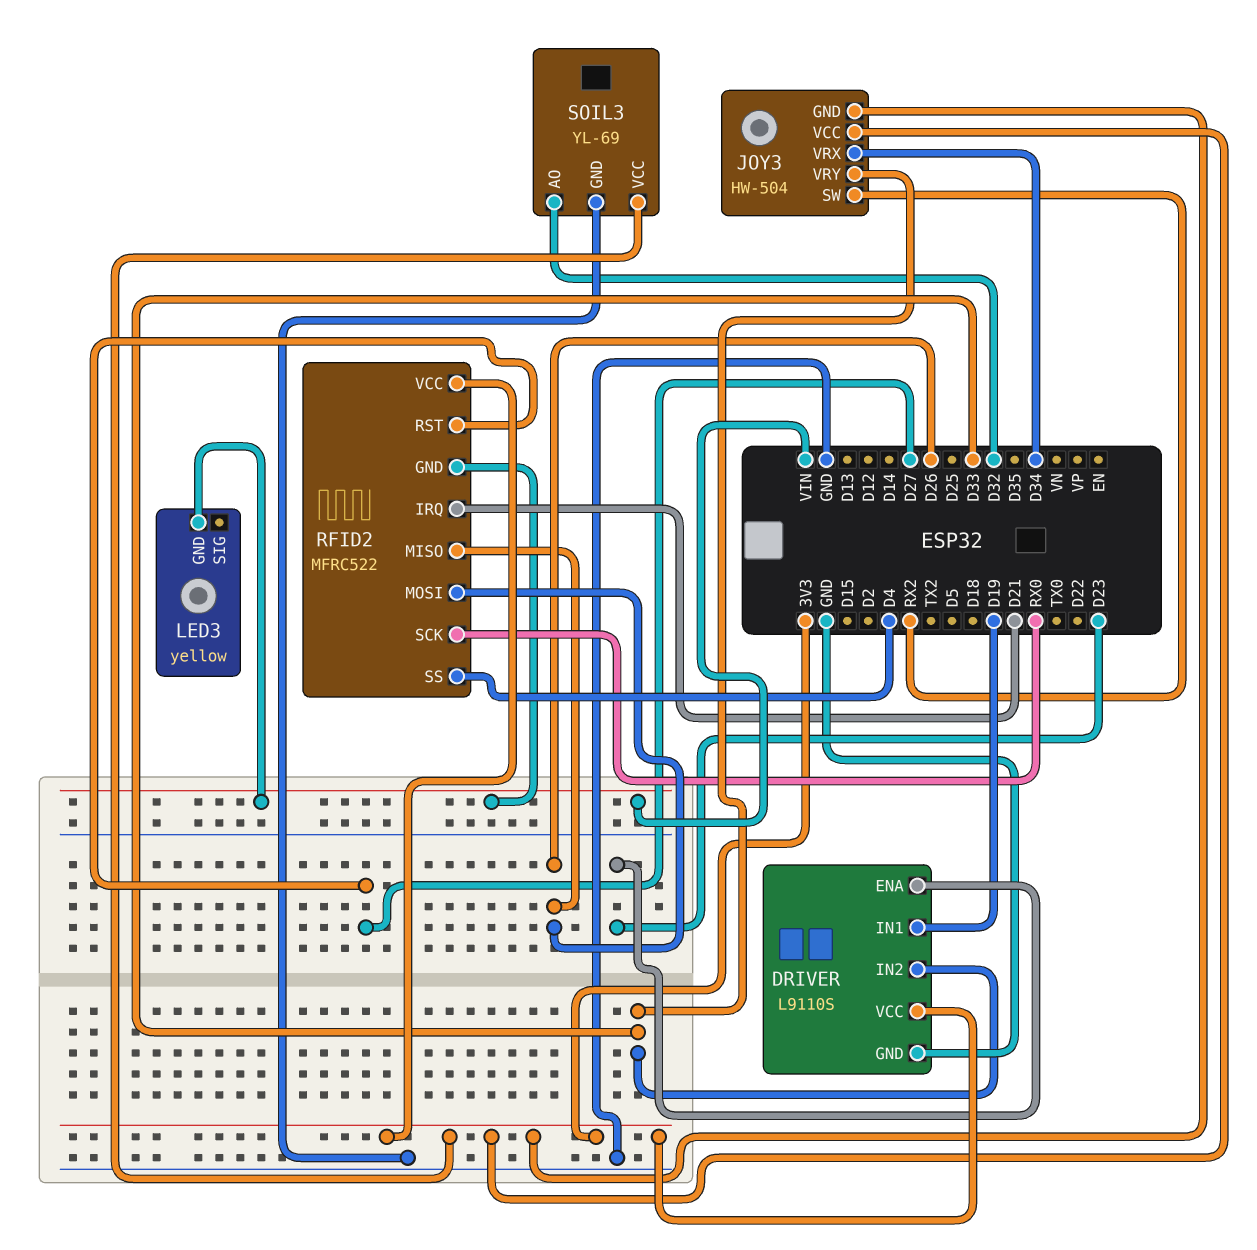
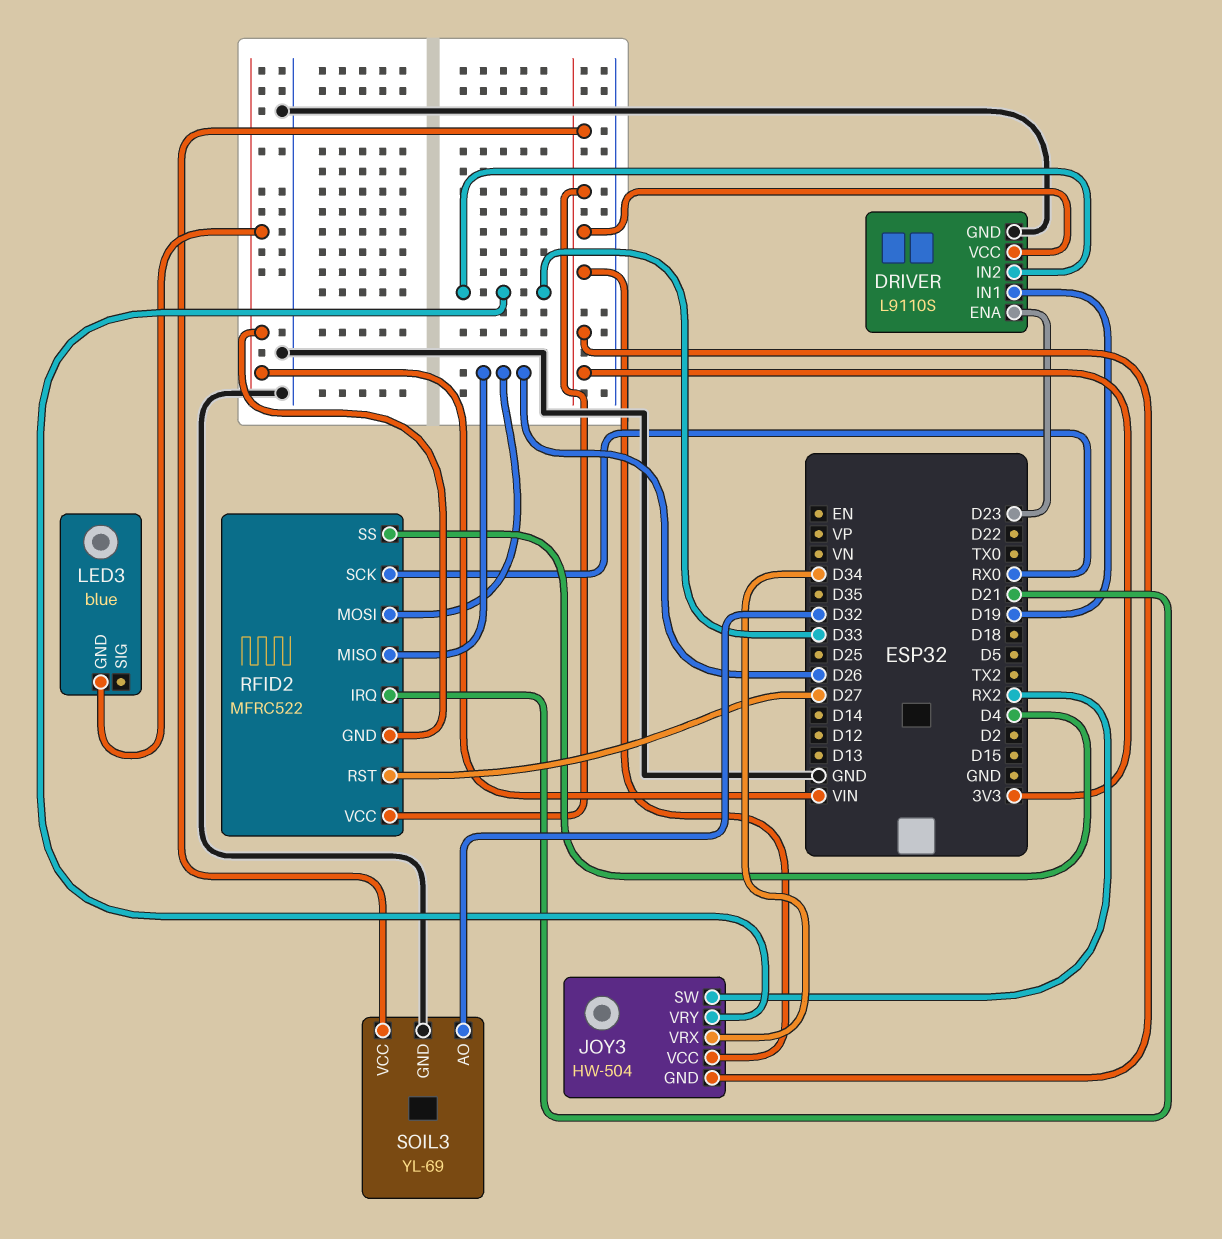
LED3: yellow -> blue

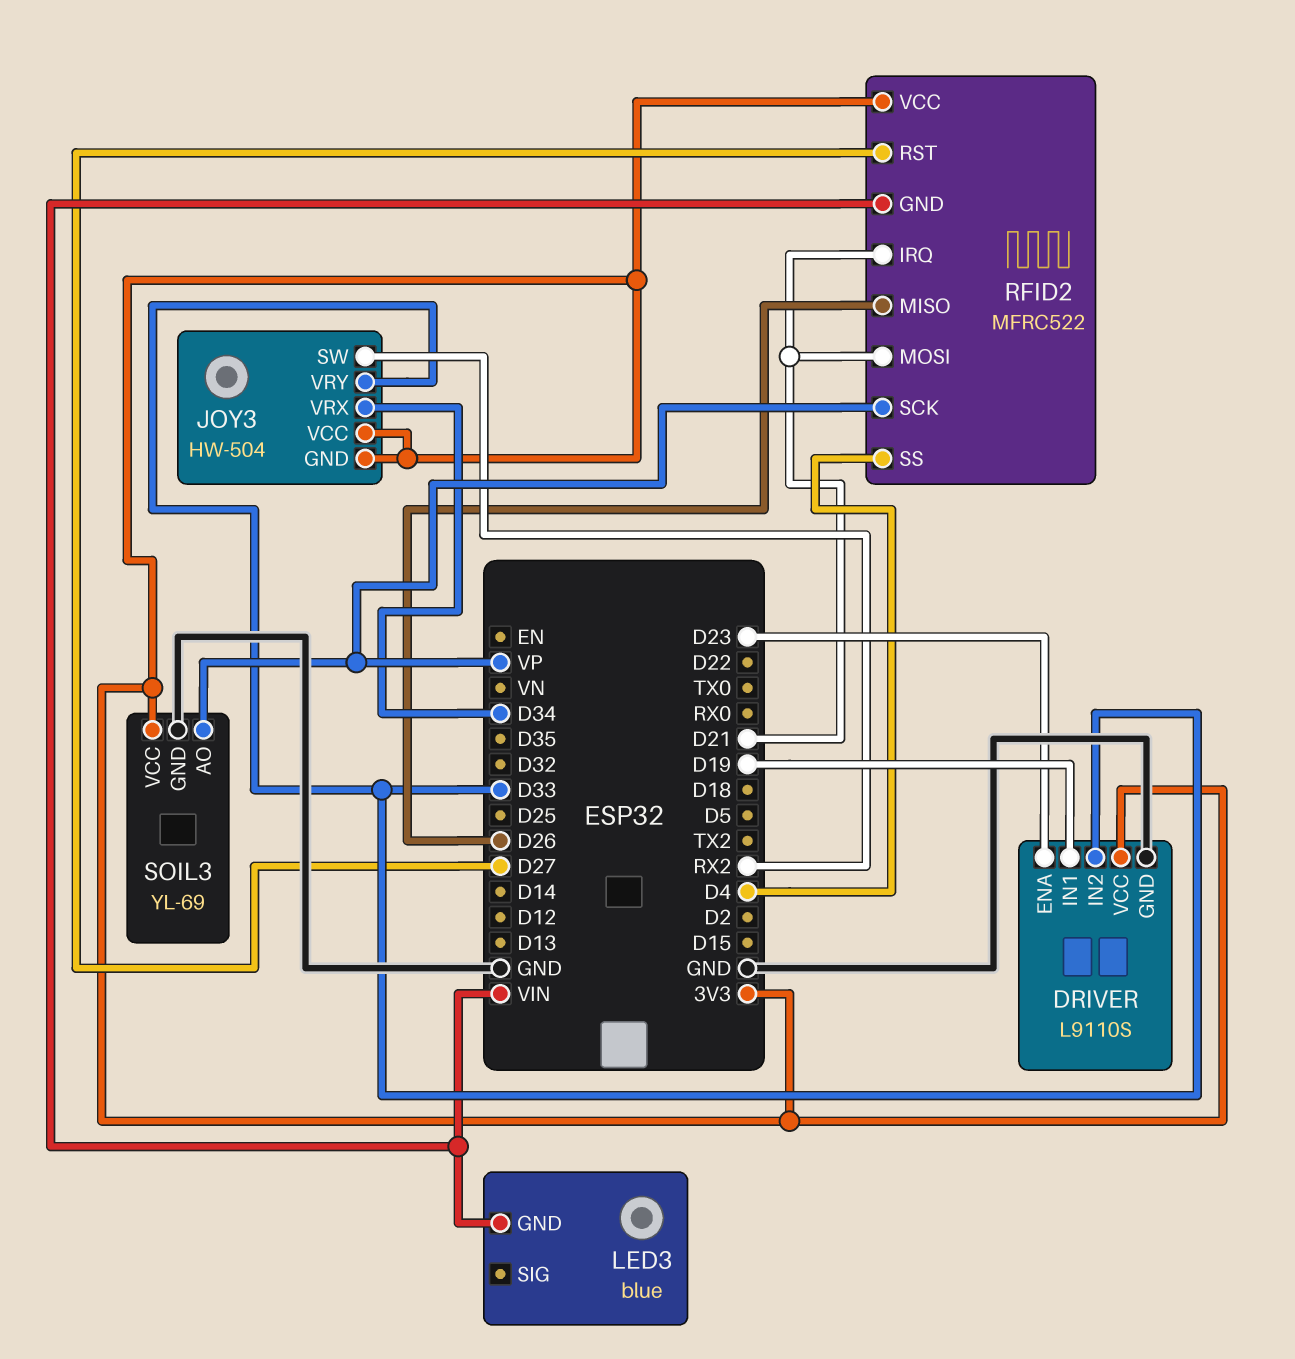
RFID2 pin MOSI: D26 -> D21
RFID2 pin SCK: RX0 -> VP
SOIL3 pin AO: D32 -> VP

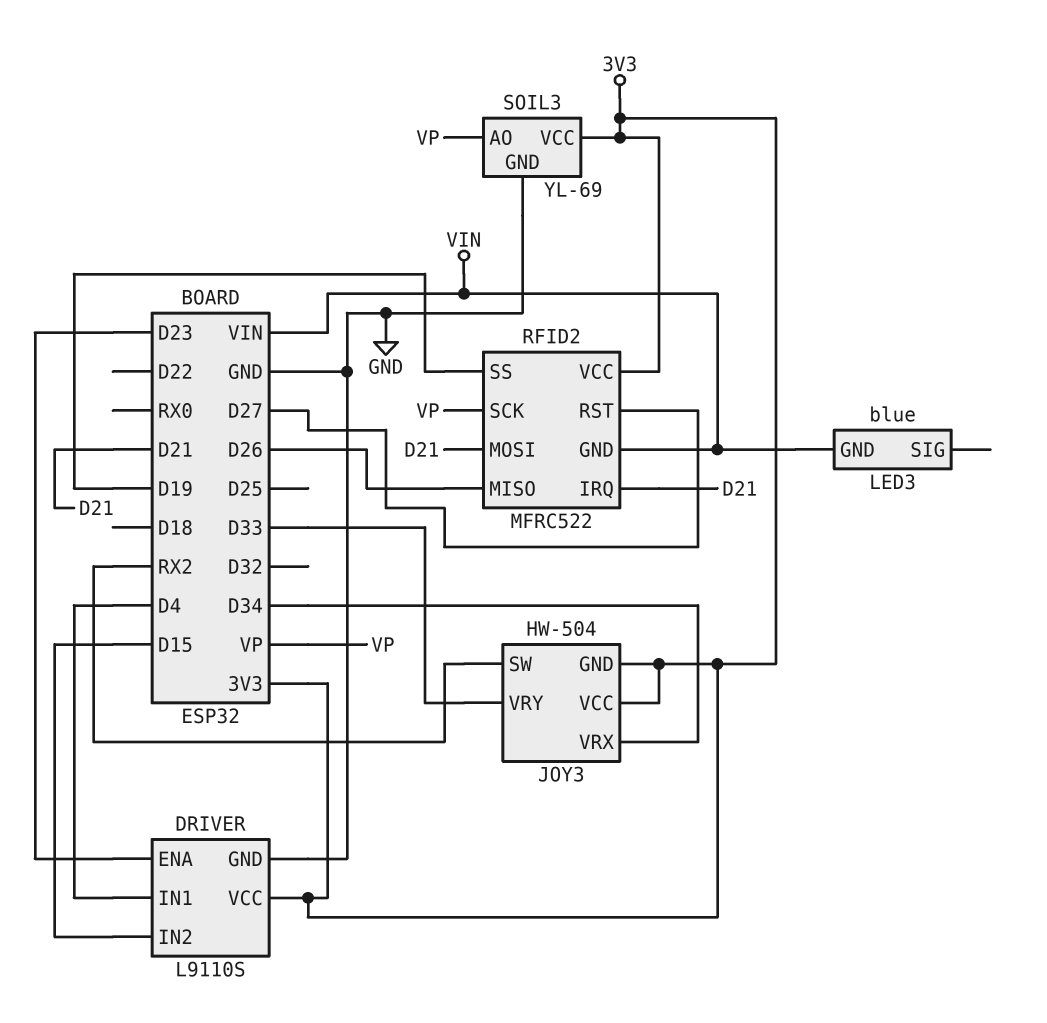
DRIVER pin IN1: D19 -> D4
DRIVER pin IN2: D33 -> D15
RFID2 pin SS: D4 -> D19

